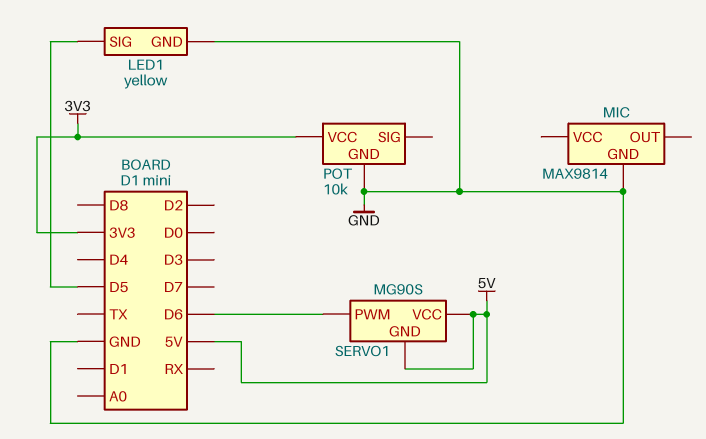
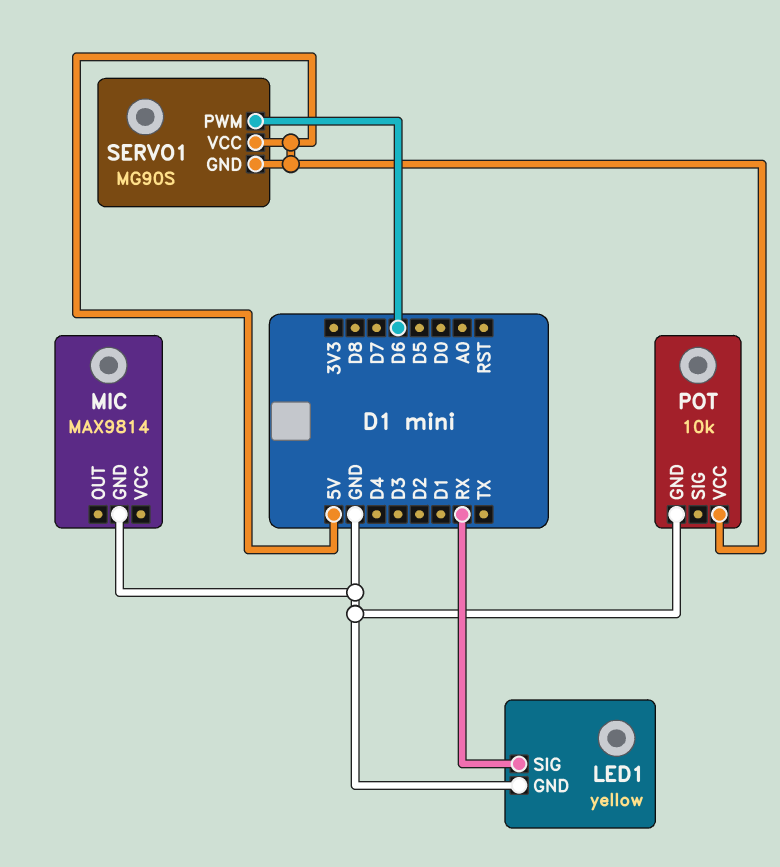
LED1 pin SIG: D5 -> RX
POT pin VCC: 3V3 -> 5V

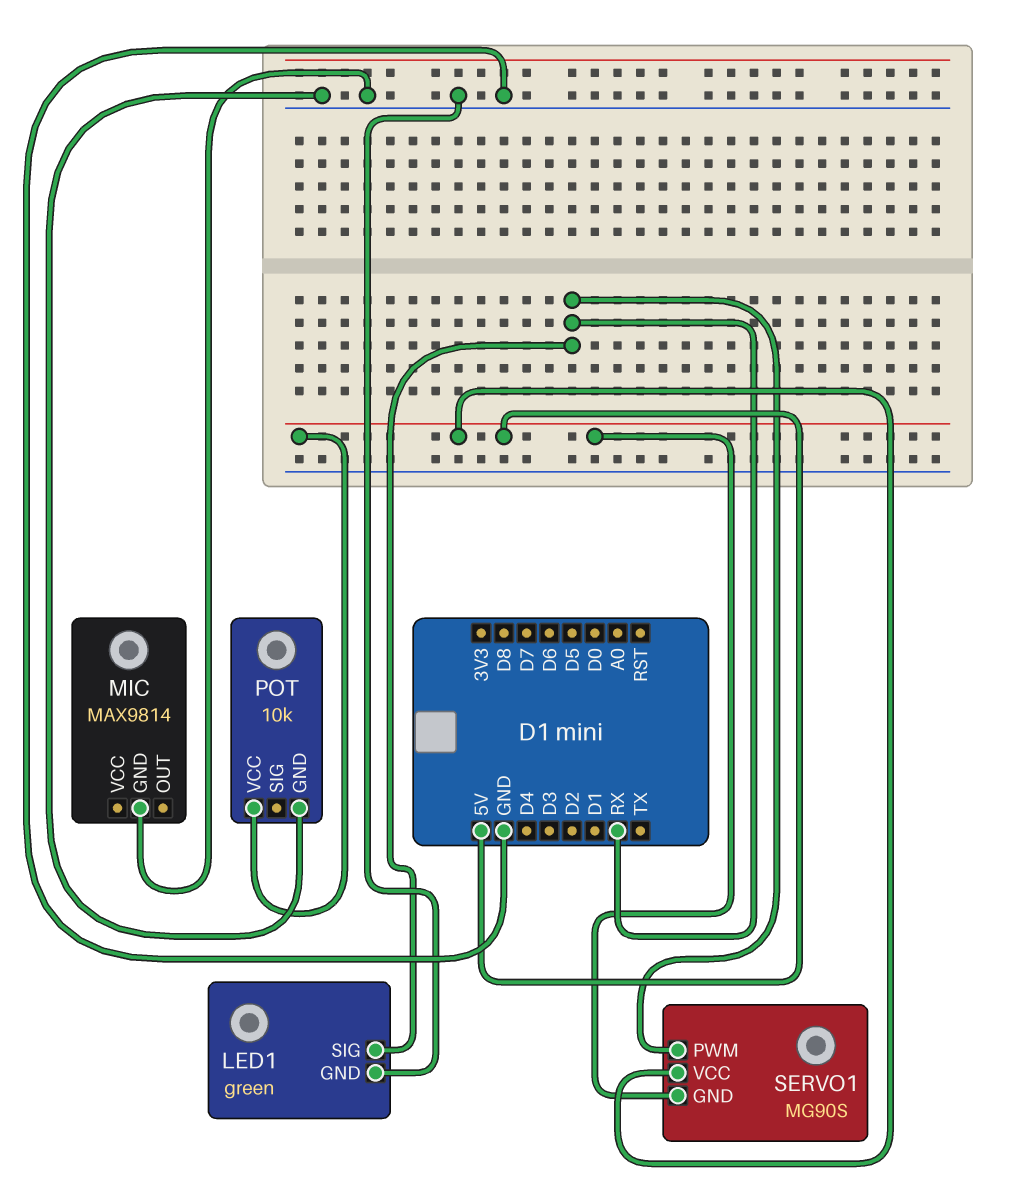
LED1: yellow -> green
SERVO1 pin PWM: D6 -> RX

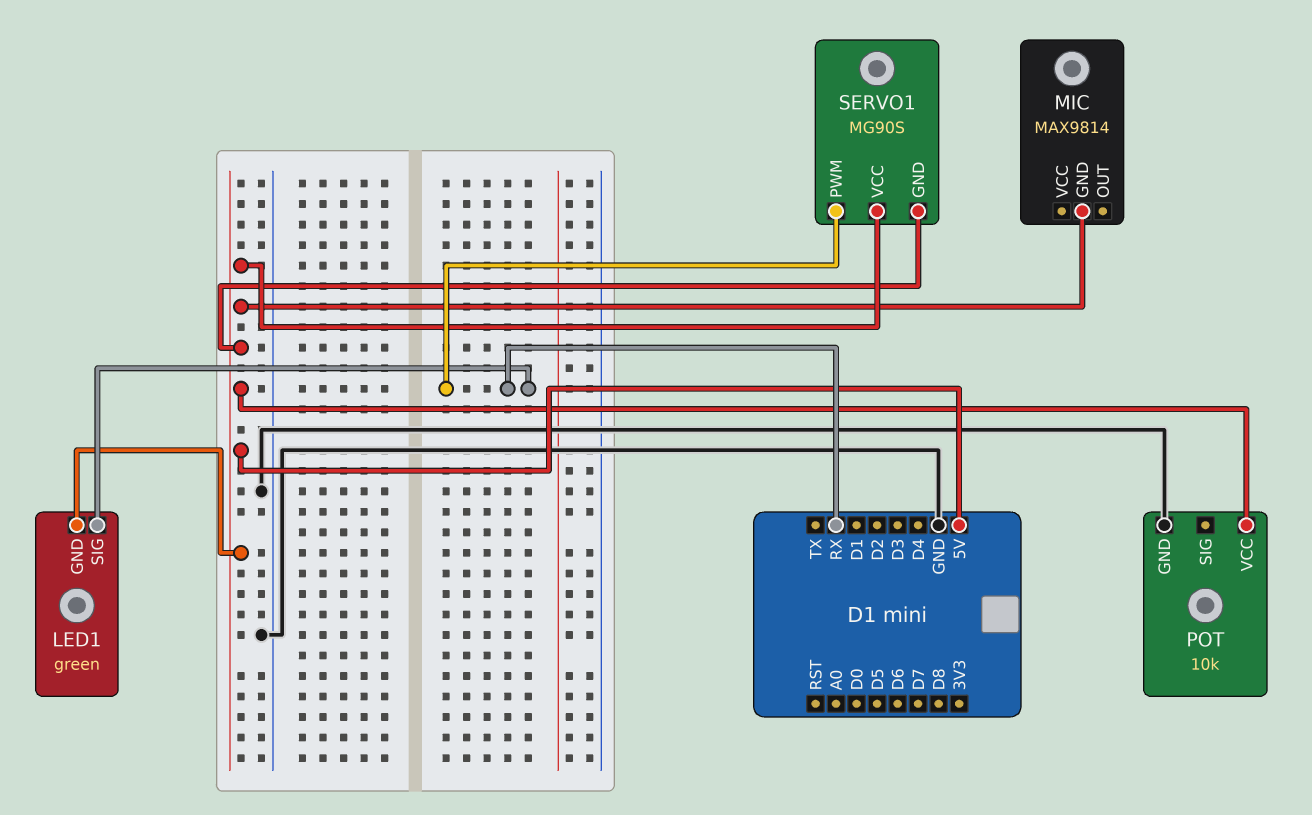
LED1 pin GND: GND -> 5V
MIC pin GND: GND -> 5V

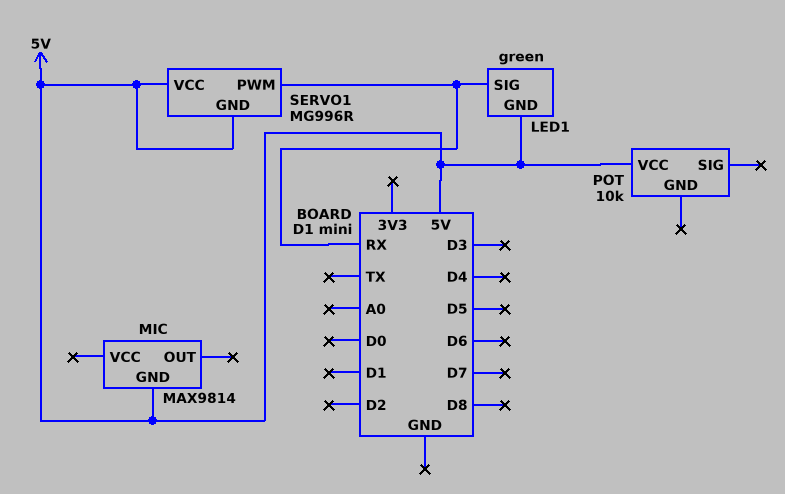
POT pin GND: GND -> none
SERVO1: MG90S -> MG996R

